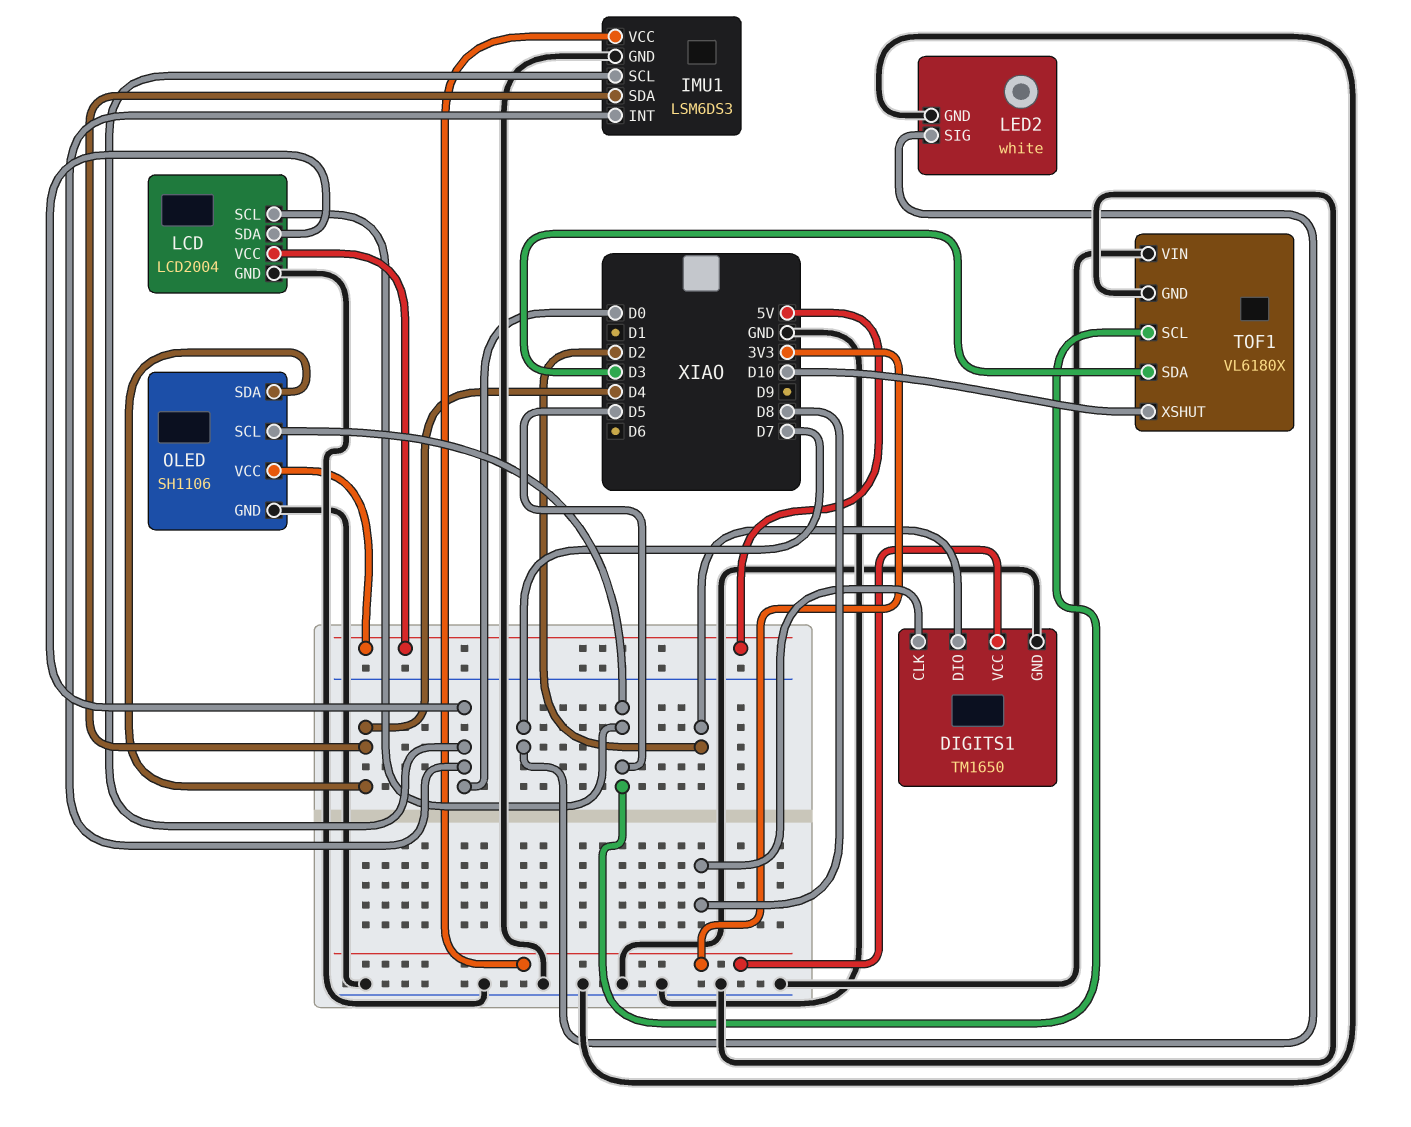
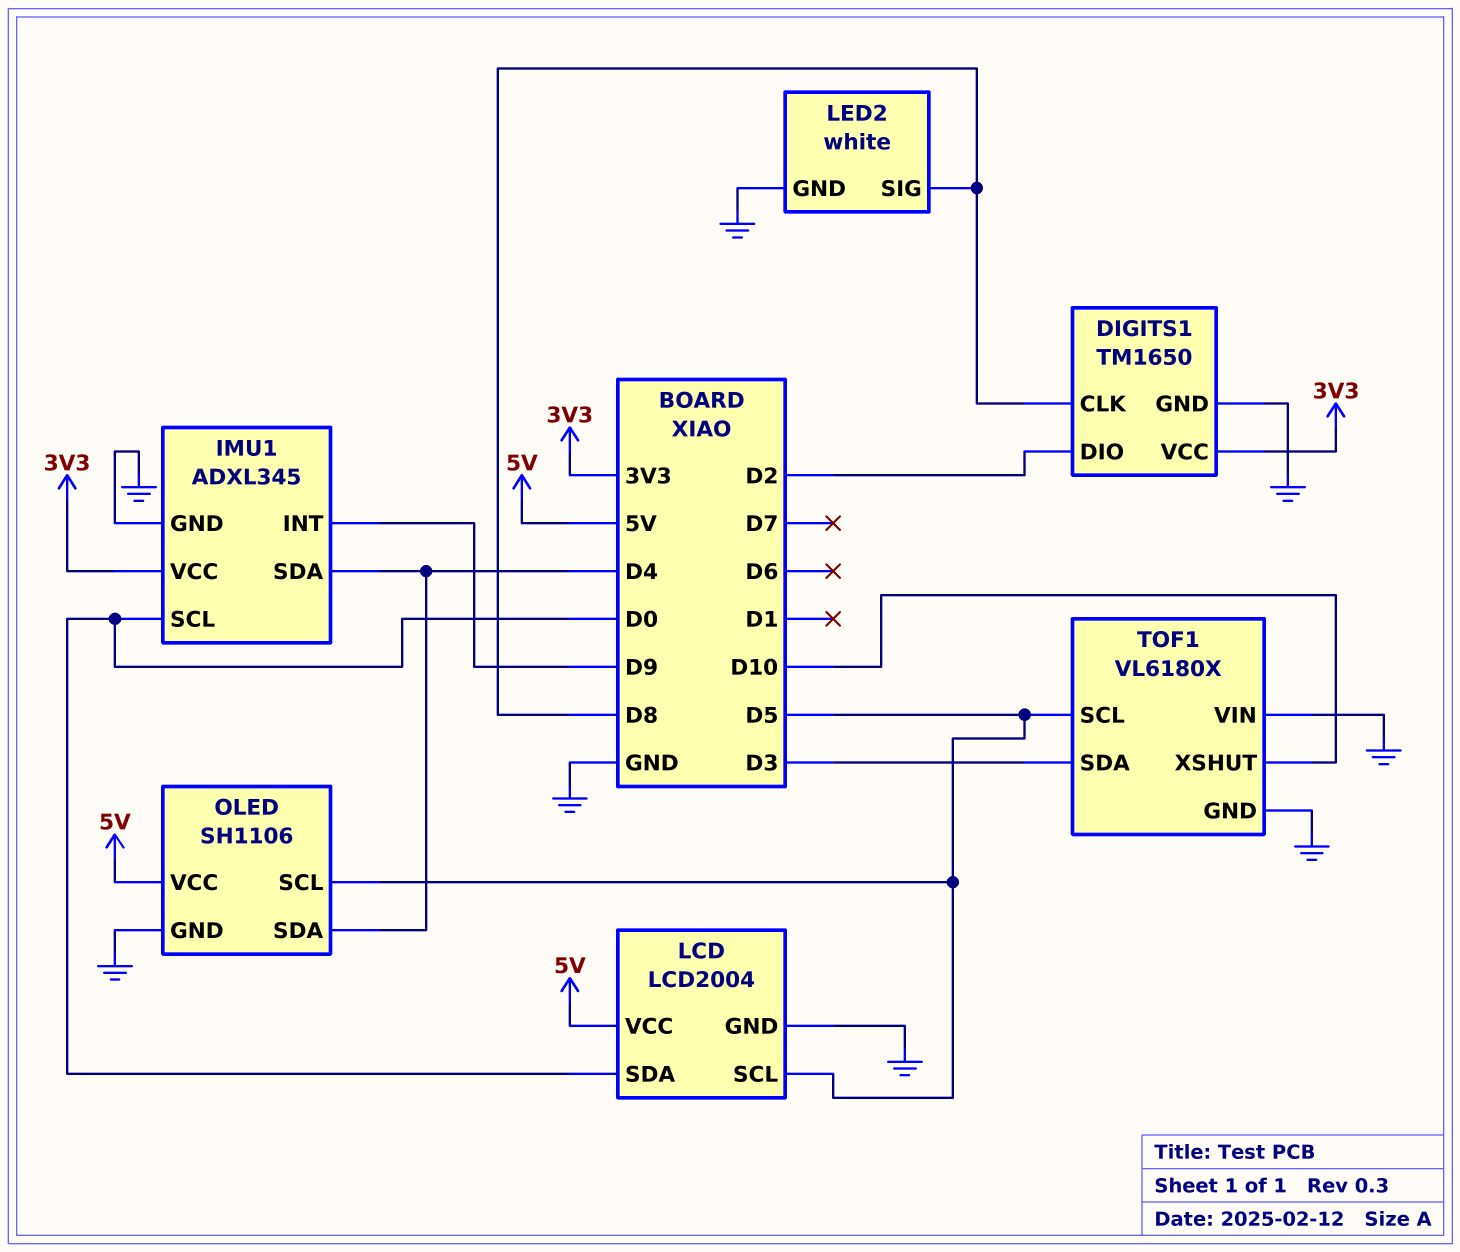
IMU1: LSM6DS3 -> ADXL345
IMU1 pin INT: D0 -> D9
LED2 pin SIG: D7 -> D8

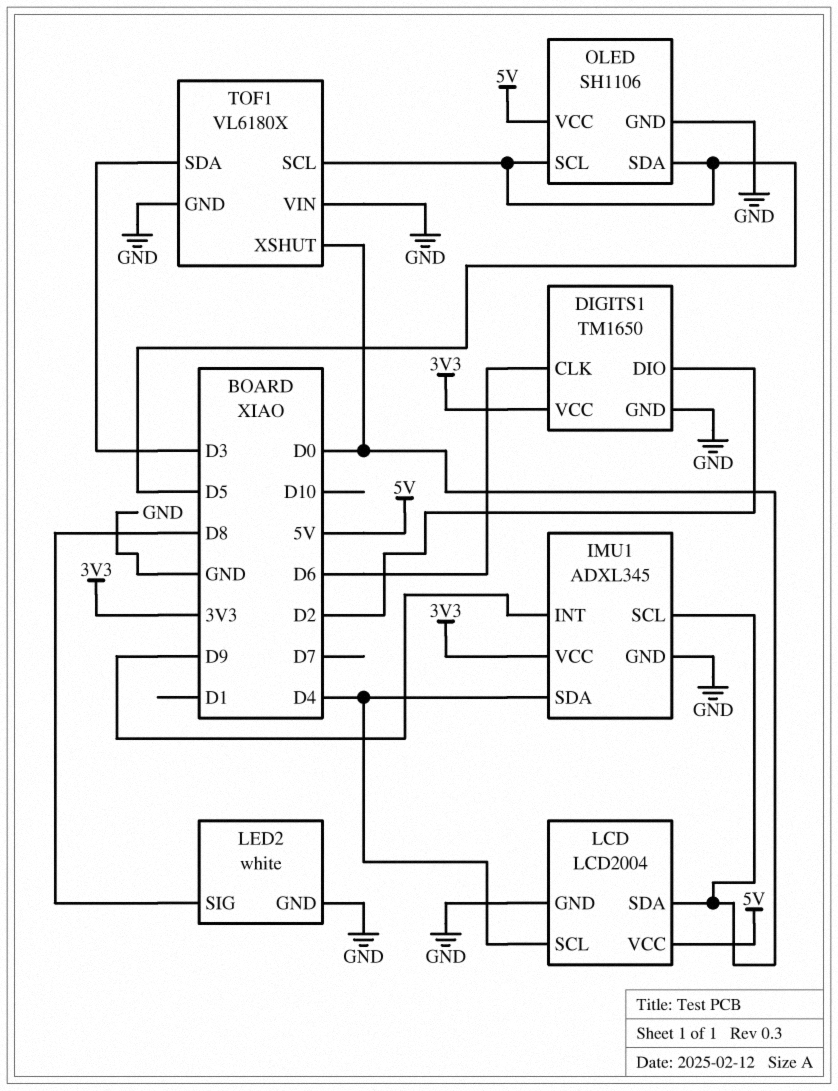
DIGITS1 pin CLK: D8 -> D6
LCD pin SCL: D5 -> D4
OLED pin SDA: D4 -> D5
TOF1 pin XSHUT: D10 -> D0

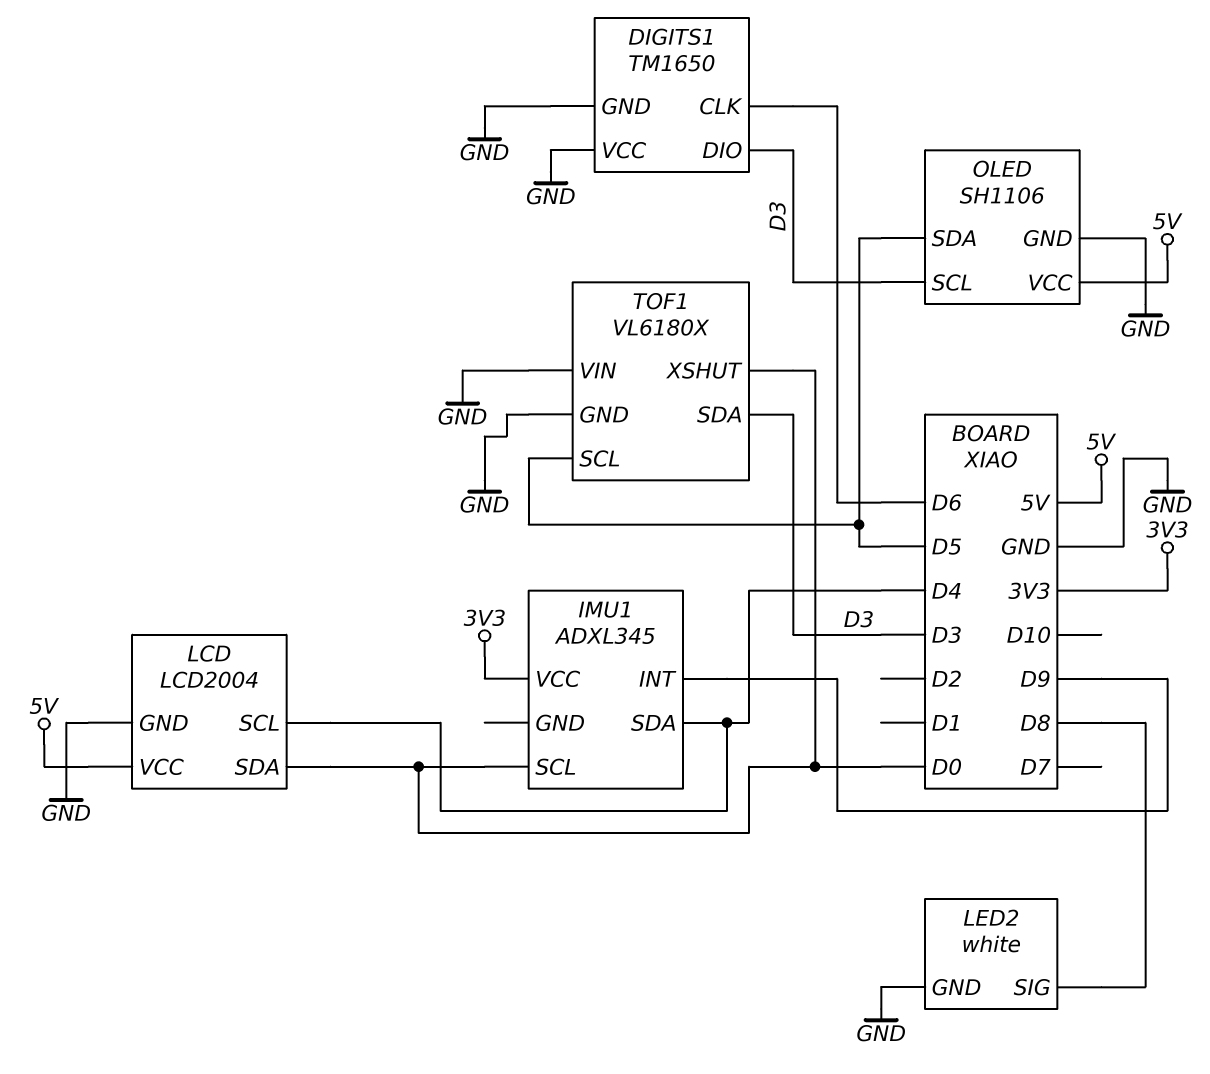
DIGITS1 pin DIO: D2 -> D3
DIGITS1 pin VCC: 3V3 -> GND
IMU1 pin GND: GND -> none
OLED pin SCL: D5 -> D3

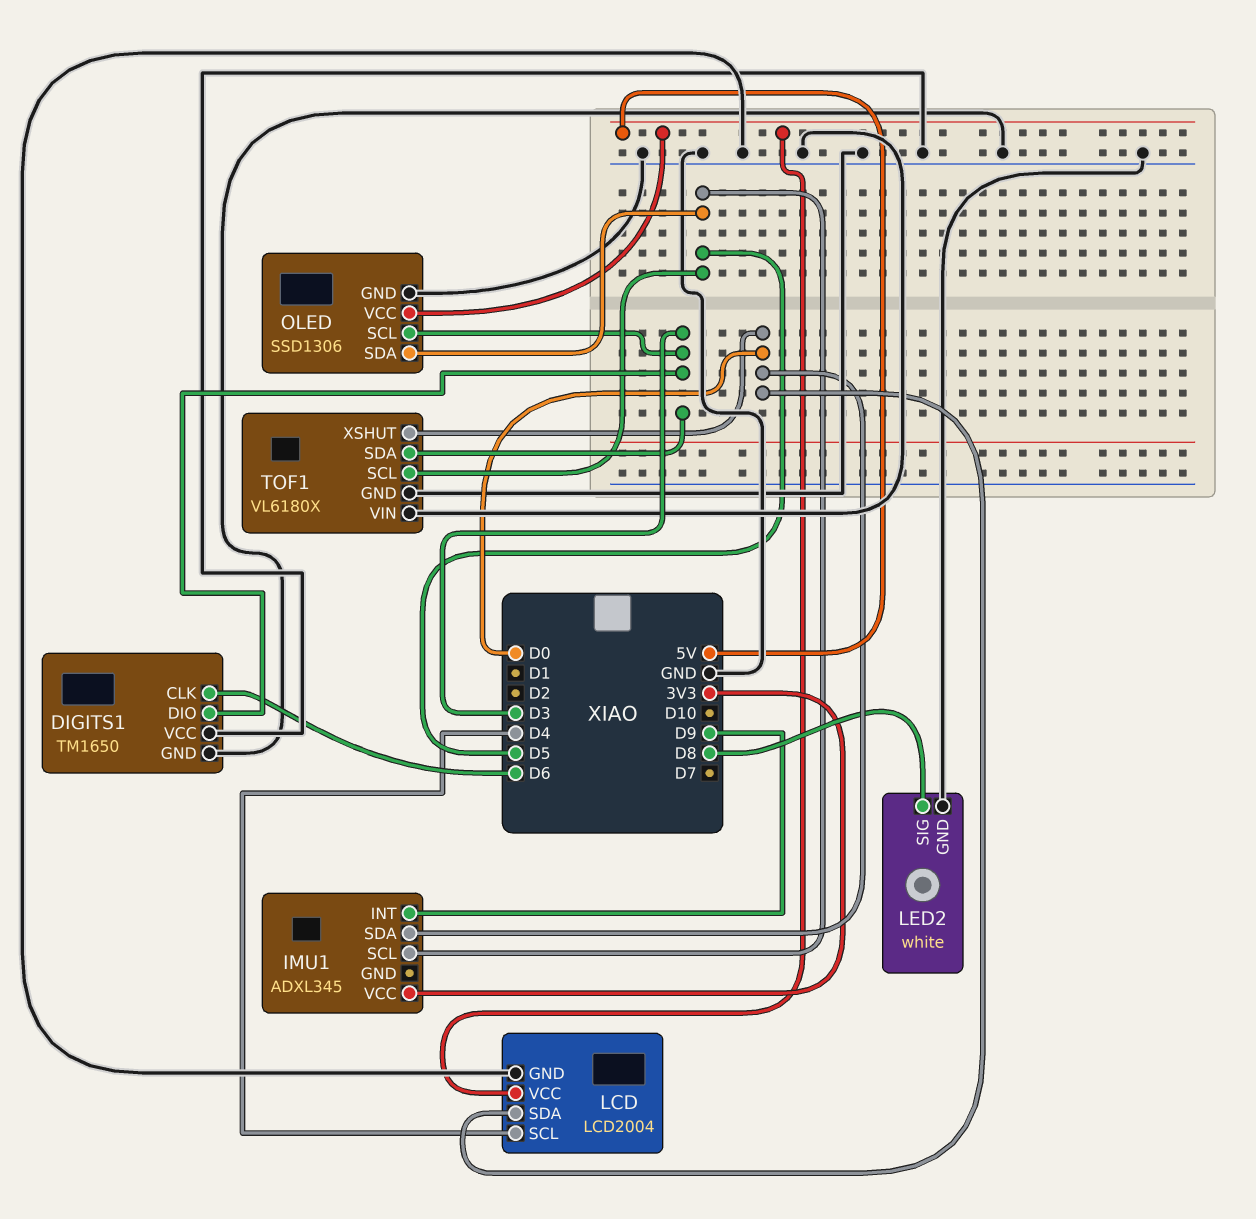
IMU1 pin SCL: D0 -> D5
IMU1 pin SDA: D4 -> D0
OLED: SH1106 -> SSD1306

